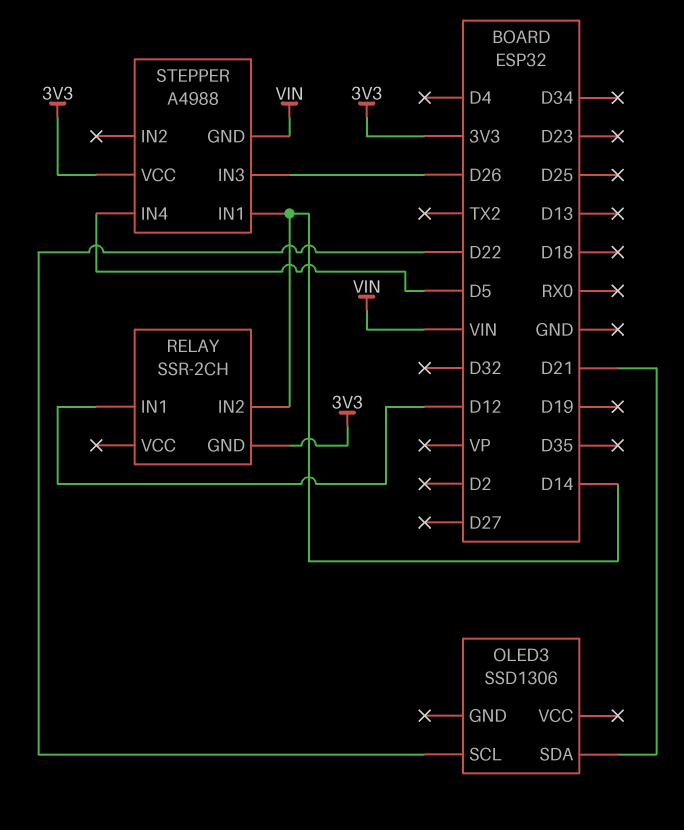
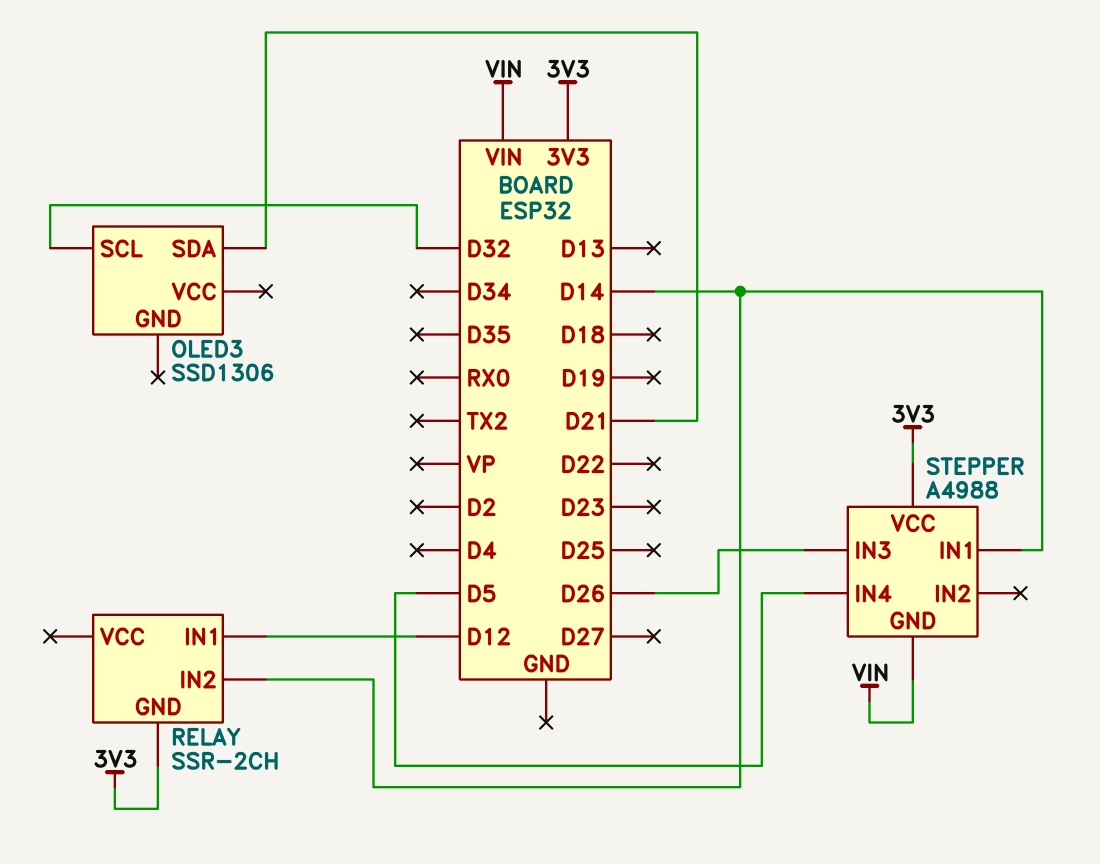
OLED3 pin SCL: D22 -> D32

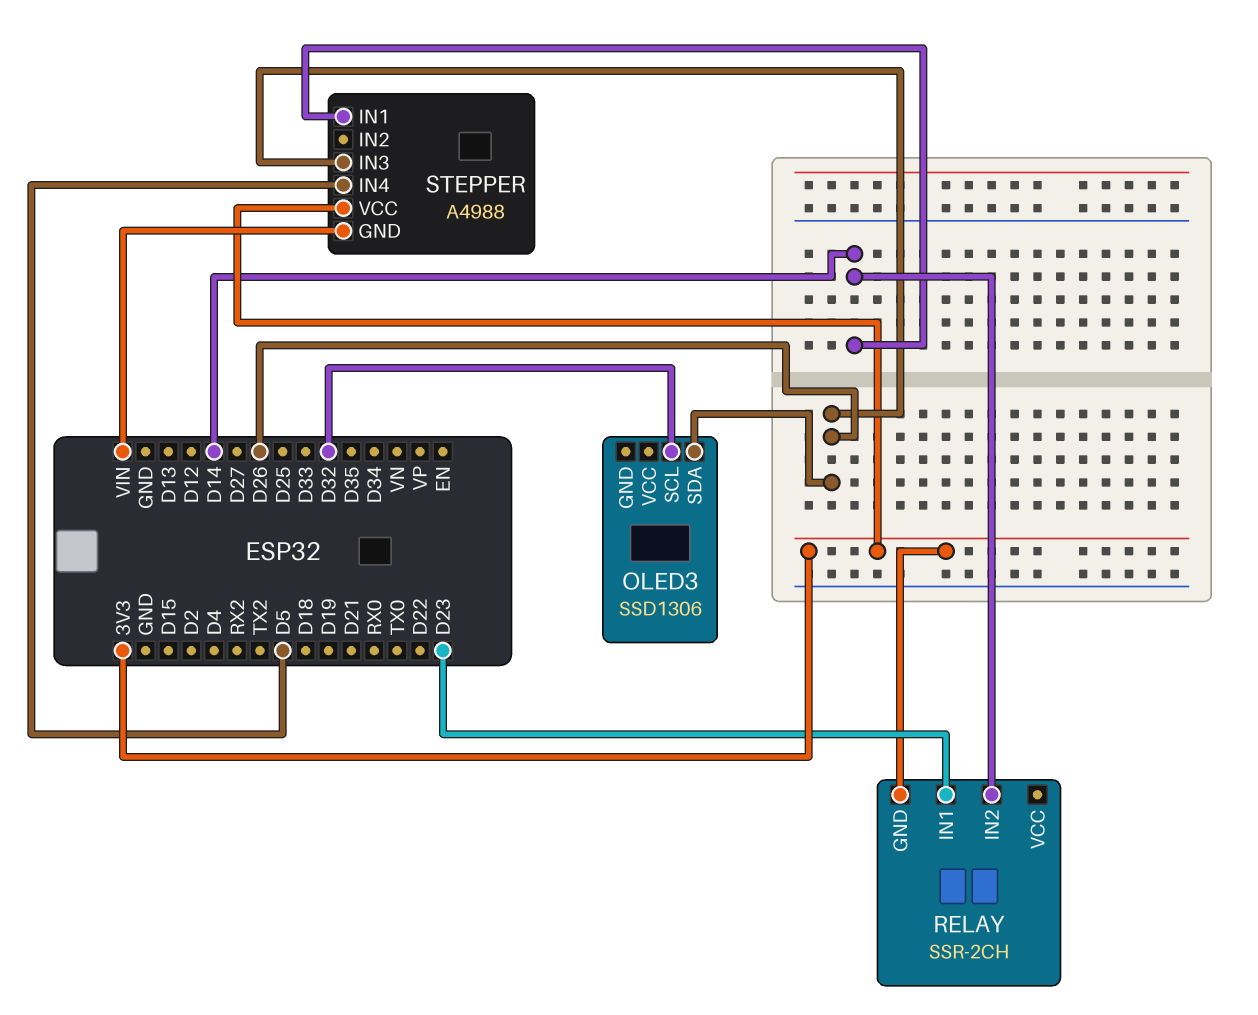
OLED3 pin SDA: D21 -> D26
RELAY pin IN1: D12 -> D23

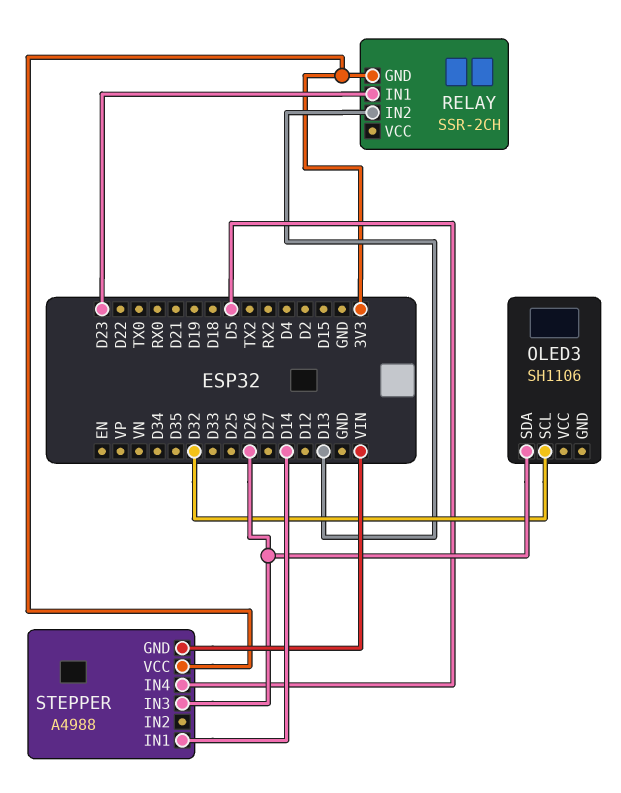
OLED3: SSD1306 -> SH1106
RELAY pin IN2: D14 -> D13

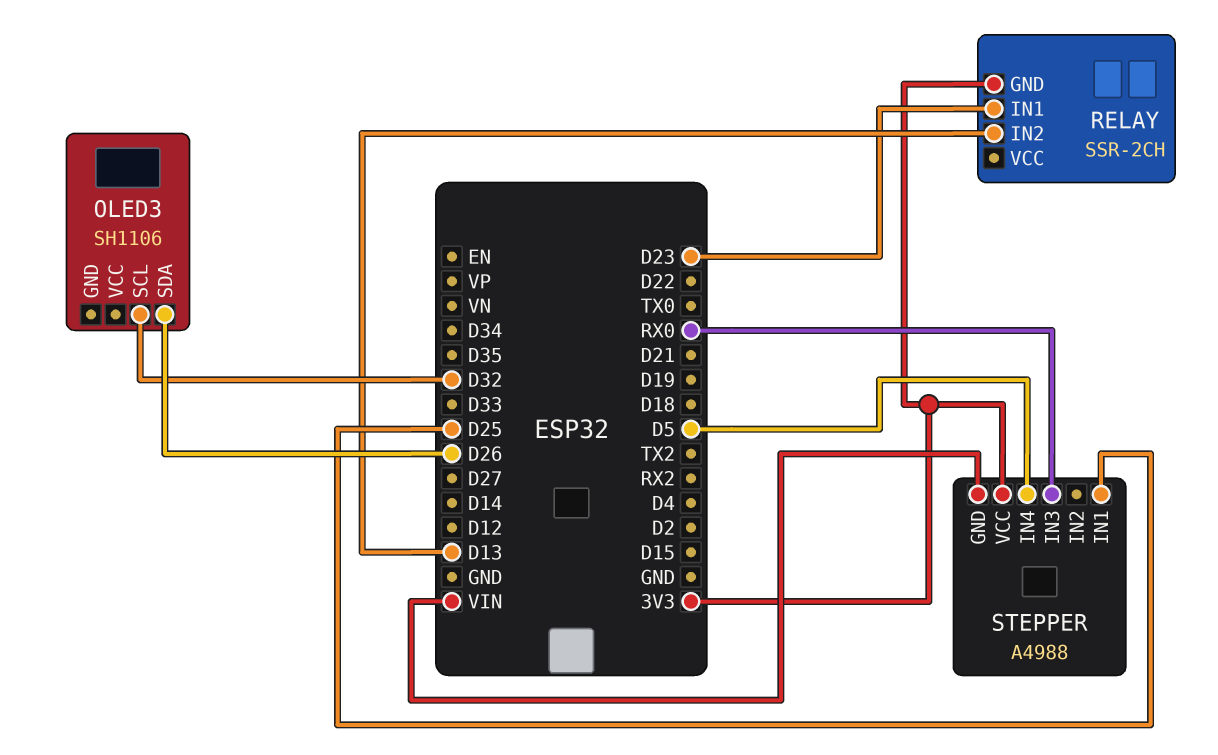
STEPPER pin IN1: D14 -> D25
STEPPER pin IN3: D26 -> RX0

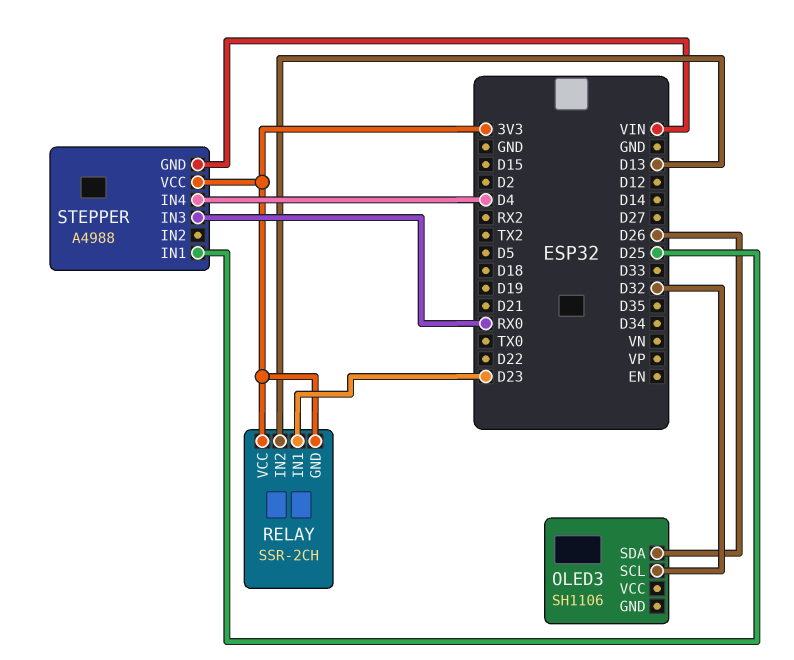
RELAY pin VCC: none -> 3V3
STEPPER pin IN4: D5 -> D4

